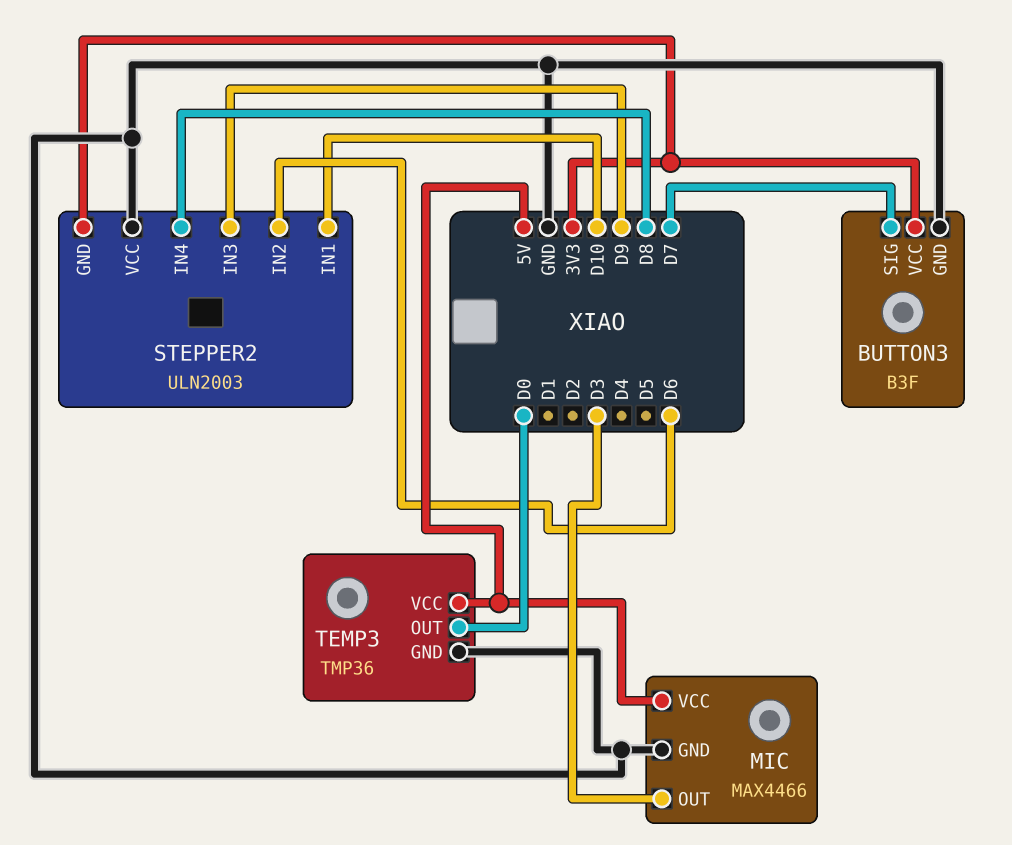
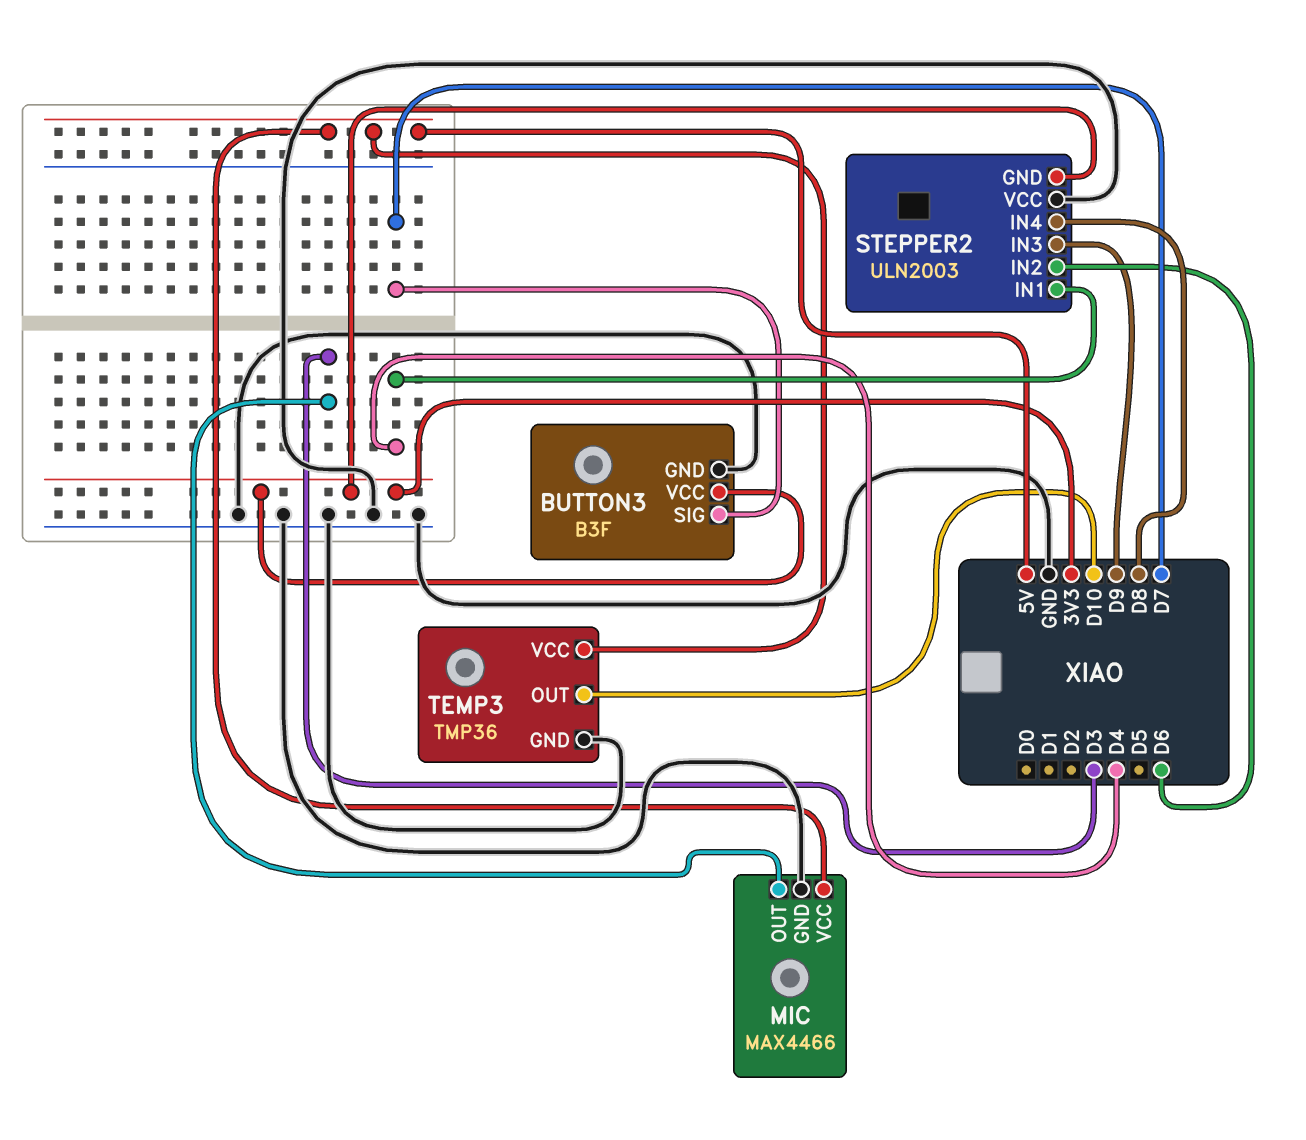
STEPPER2 pin IN1: D10 -> D4
TEMP3 pin OUT: D0 -> D10

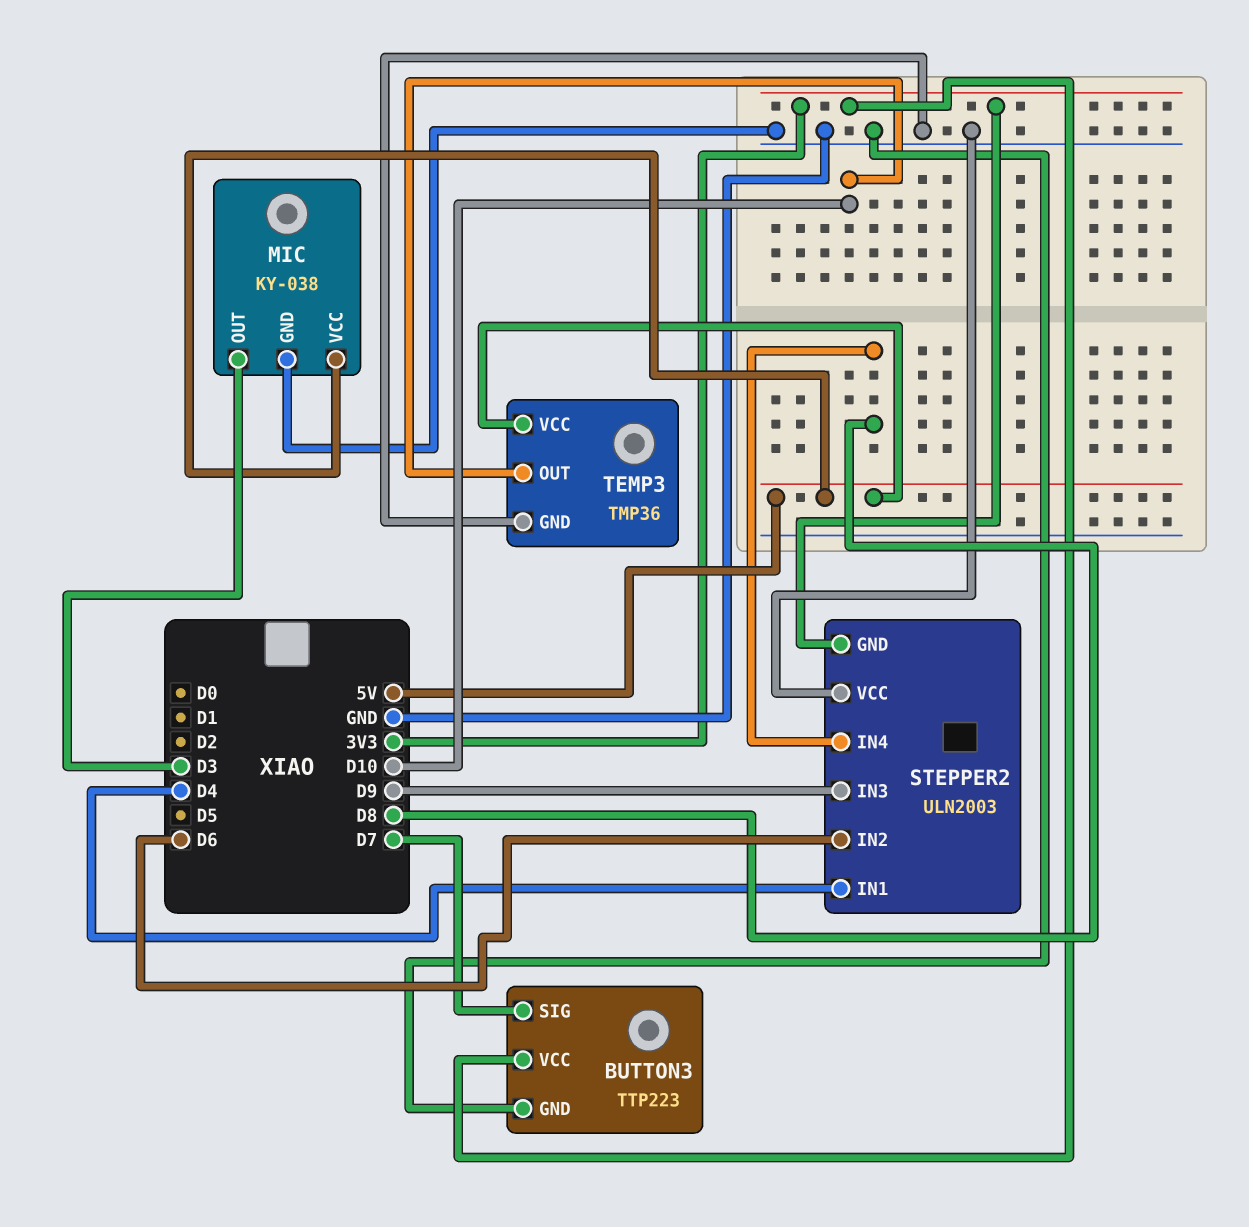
BUTTON3: B3F -> TTP223
MIC: MAX4466 -> KY-038

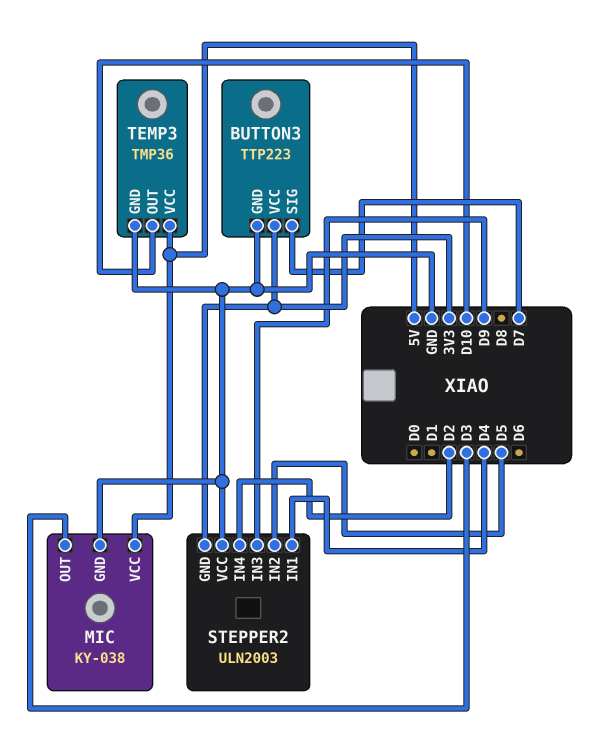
STEPPER2 pin IN2: D6 -> D5
STEPPER2 pin IN4: D8 -> D2

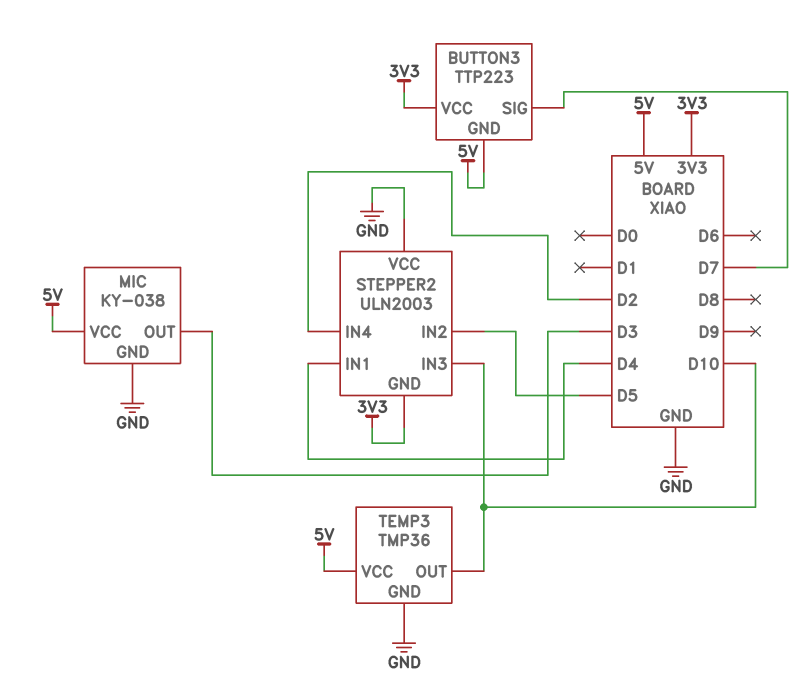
BUTTON3 pin GND: GND -> 5V
STEPPER2 pin IN3: D9 -> D10

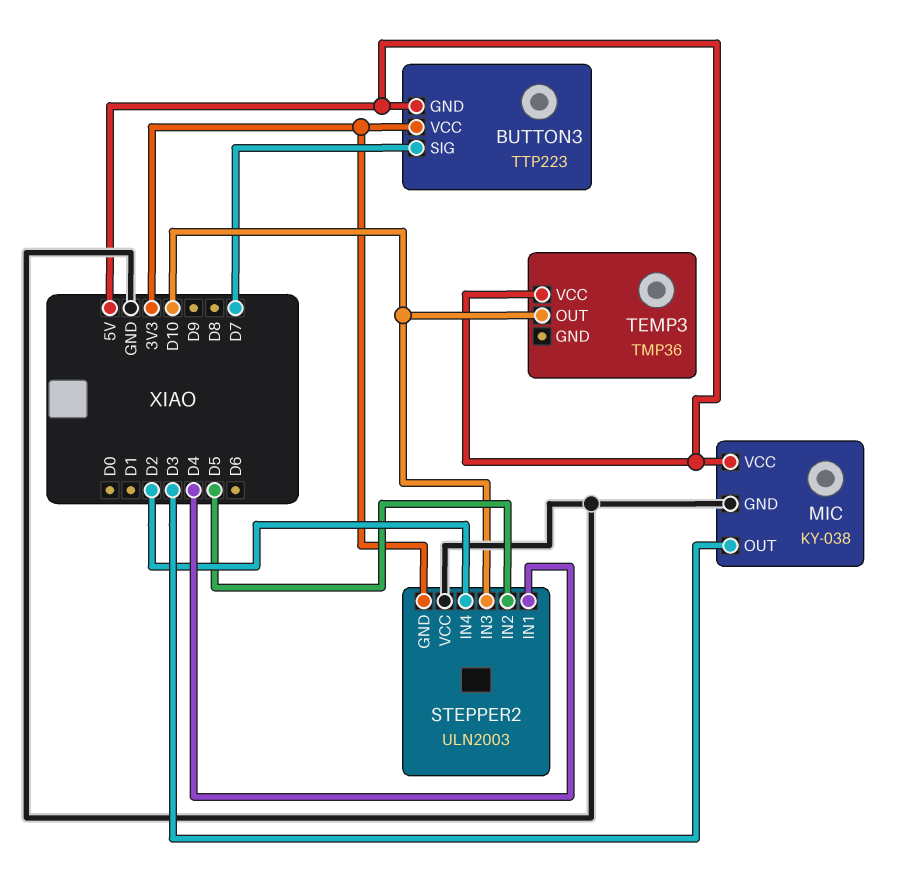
TEMP3 pin GND: GND -> none

